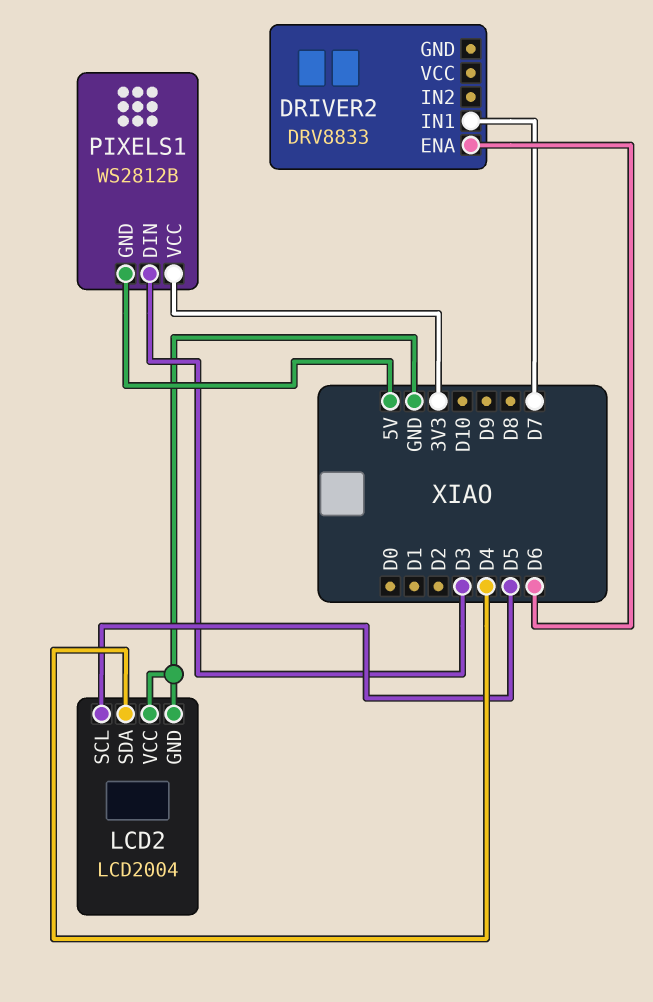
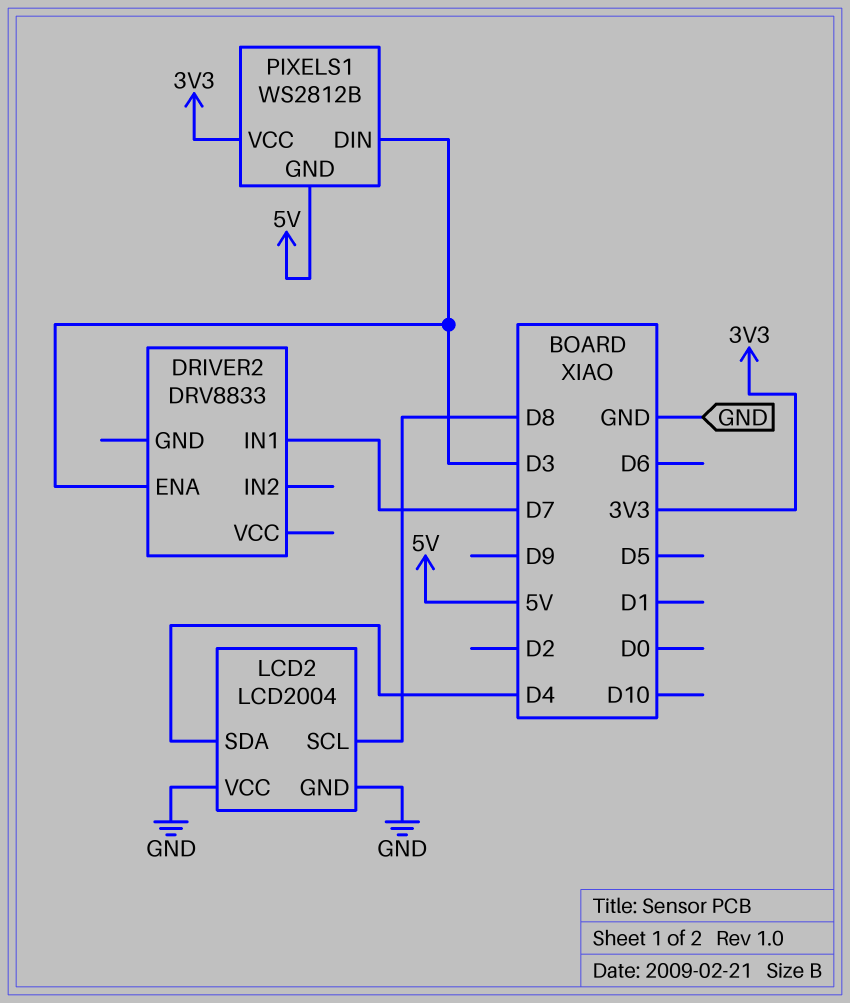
DRIVER2 pin ENA: D6 -> D3
LCD2 pin SCL: D5 -> D8

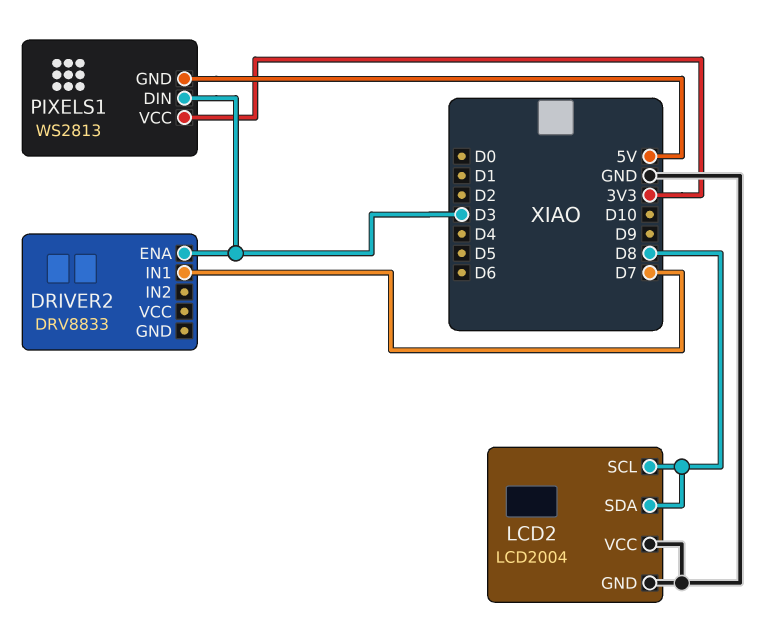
LCD2 pin SDA: D4 -> D8
PIXELS1: WS2812B -> WS2813

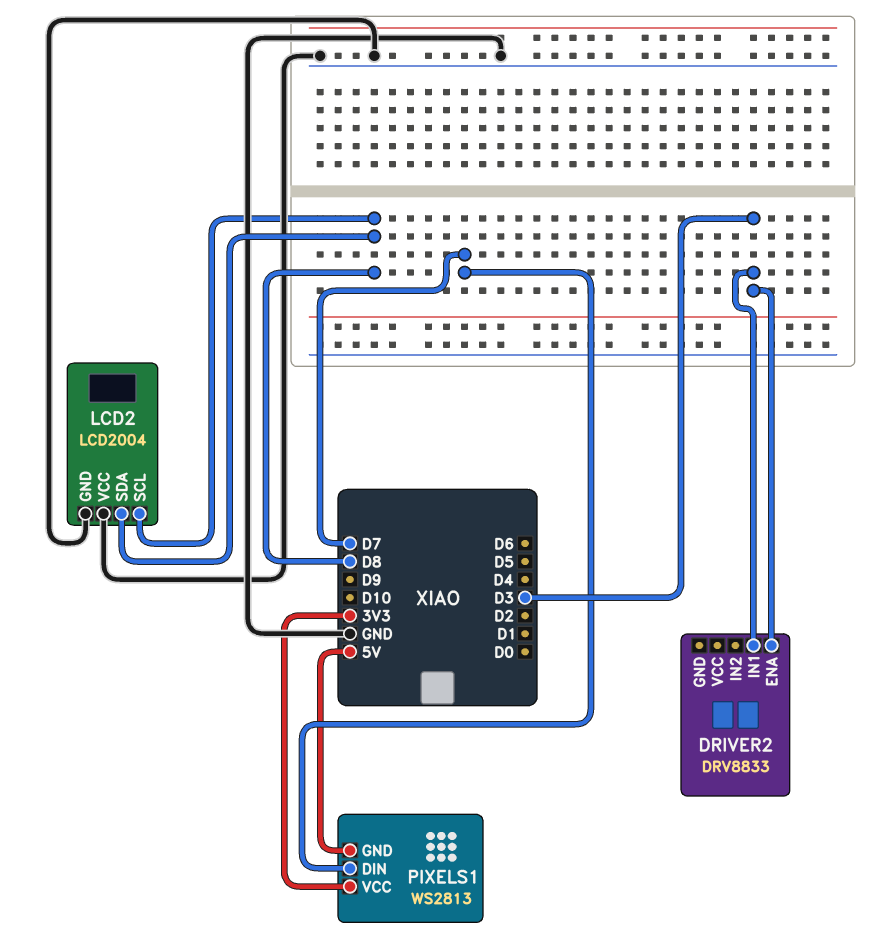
DRIVER2 pin IN1: D7 -> D3
PIXELS1 pin DIN: D3 -> D7

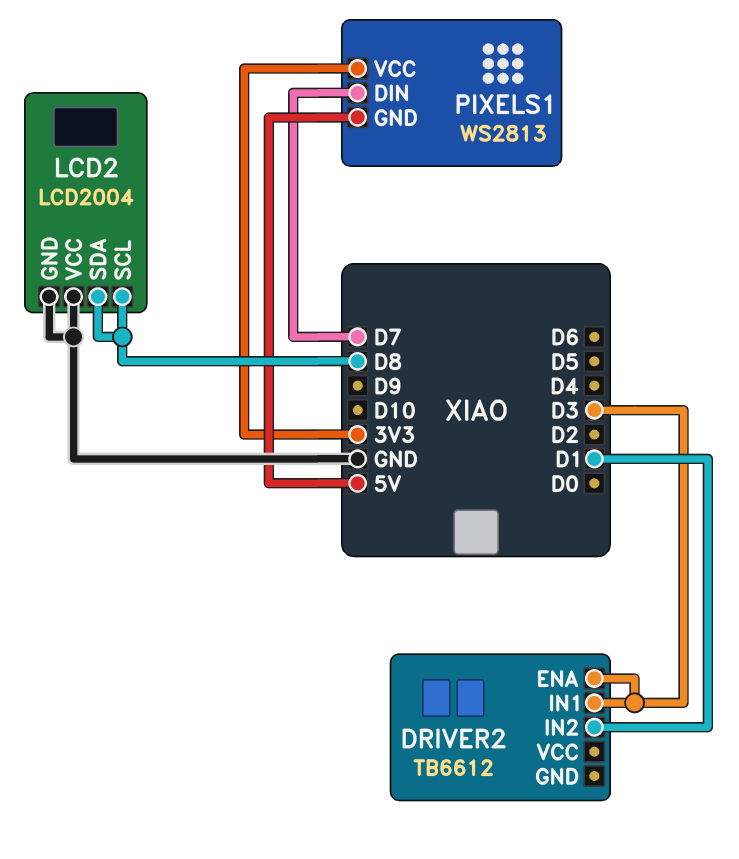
DRIVER2: DRV8833 -> TB6612
DRIVER2 pin IN2: none -> D1

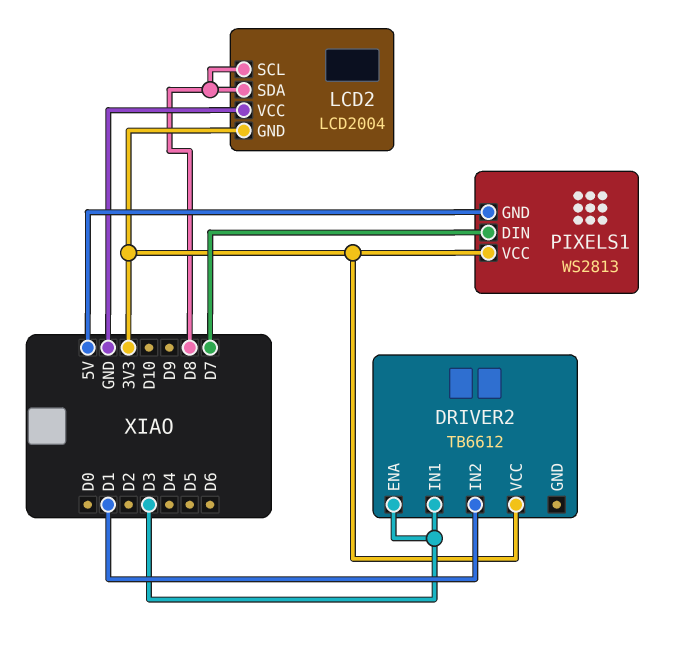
DRIVER2 pin VCC: none -> 3V3
LCD2 pin GND: GND -> 3V3

